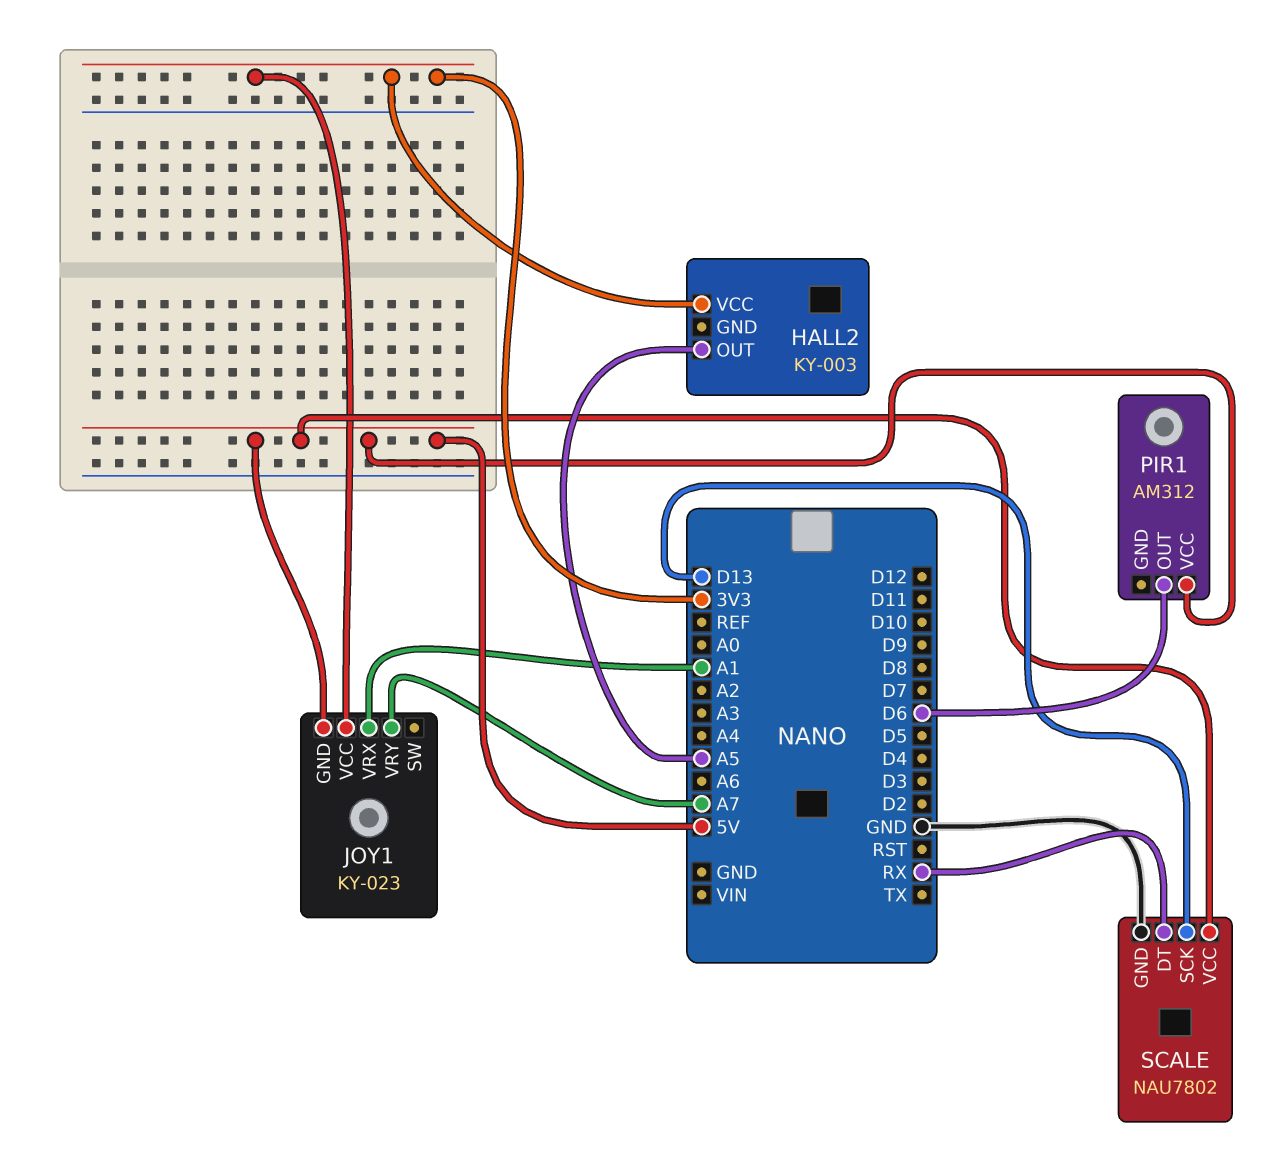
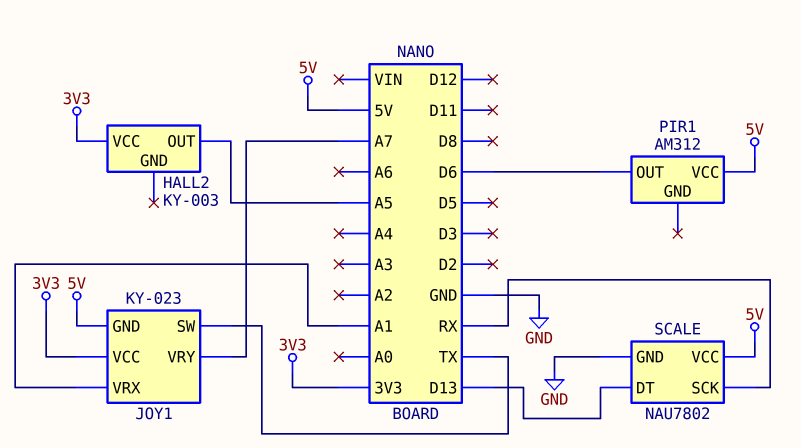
JOY1 pin SW: none -> TX
SCALE pin DT: RX -> D13
SCALE pin SCK: D13 -> RX

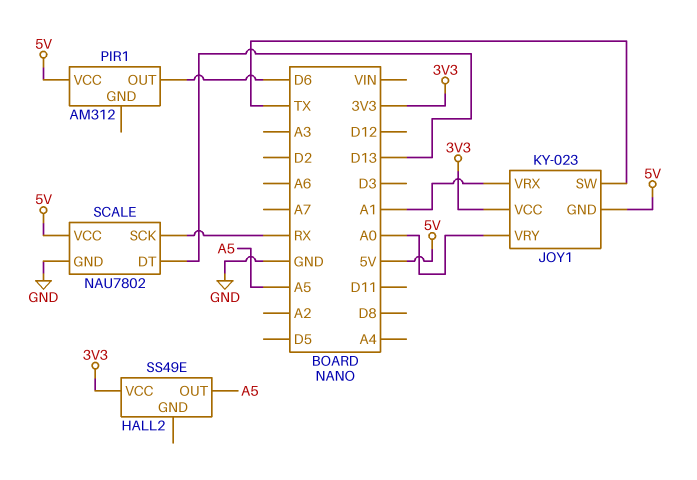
HALL2: KY-003 -> SS49E
JOY1 pin VRY: A7 -> A0

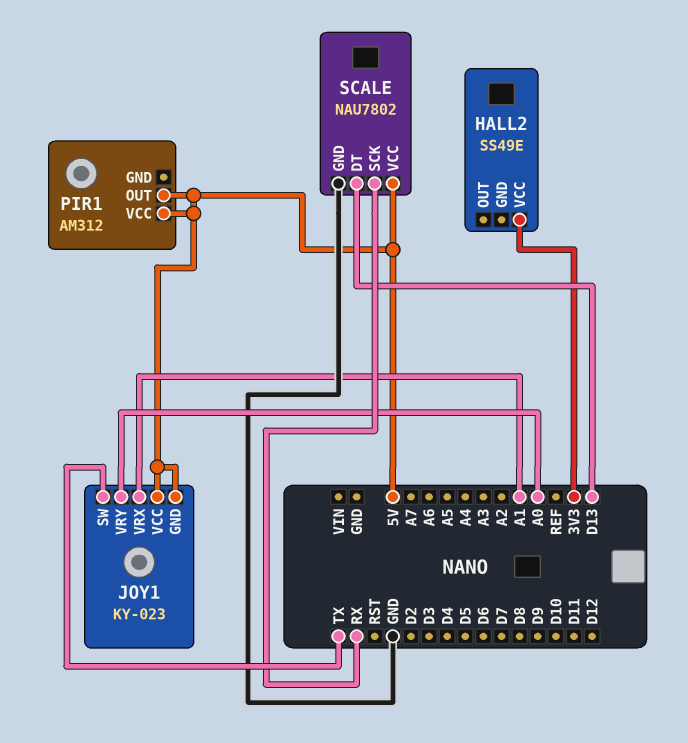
HALL2 pin OUT: A5 -> none
JOY1 pin VCC: 3V3 -> 5V
PIR1 pin OUT: D6 -> 5V

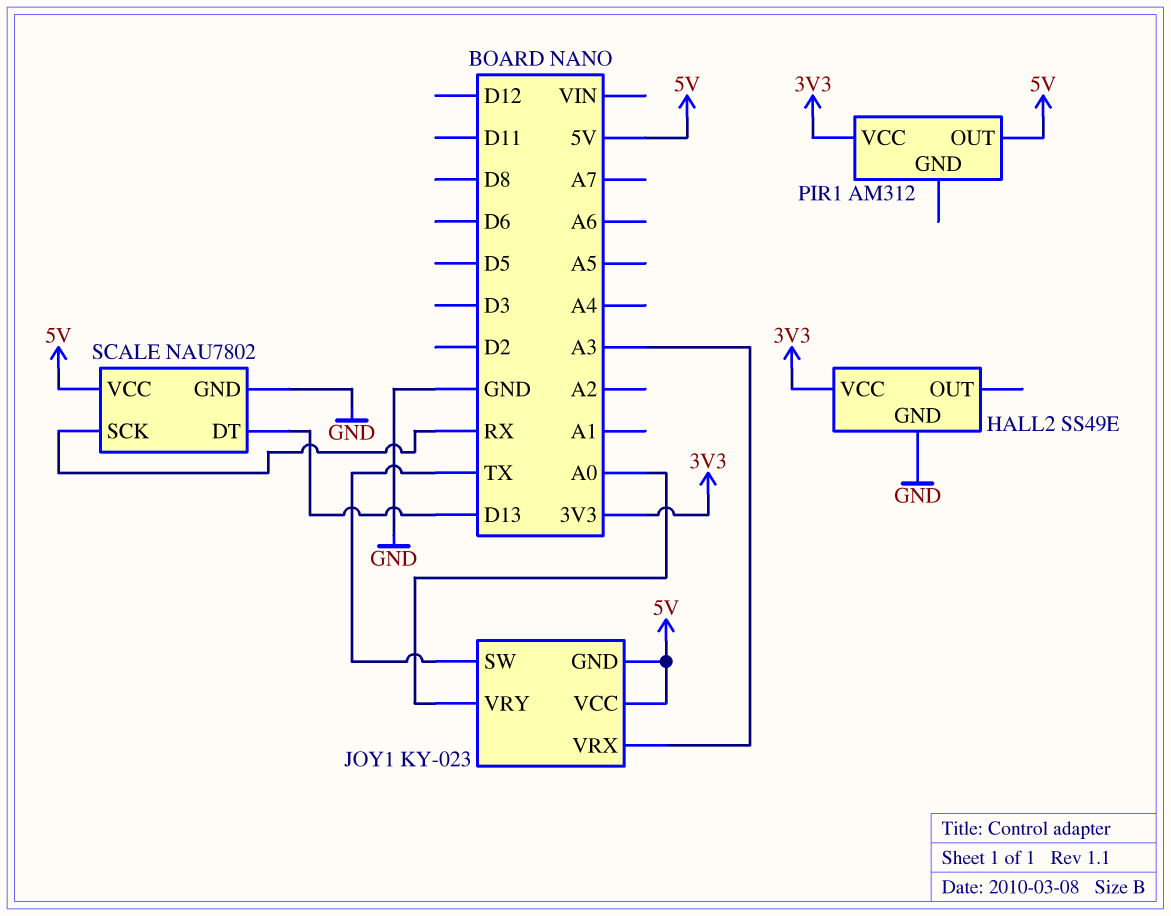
HALL2 pin GND: none -> GND
JOY1 pin VRX: A1 -> A3
PIR1 pin VCC: 5V -> 3V3

